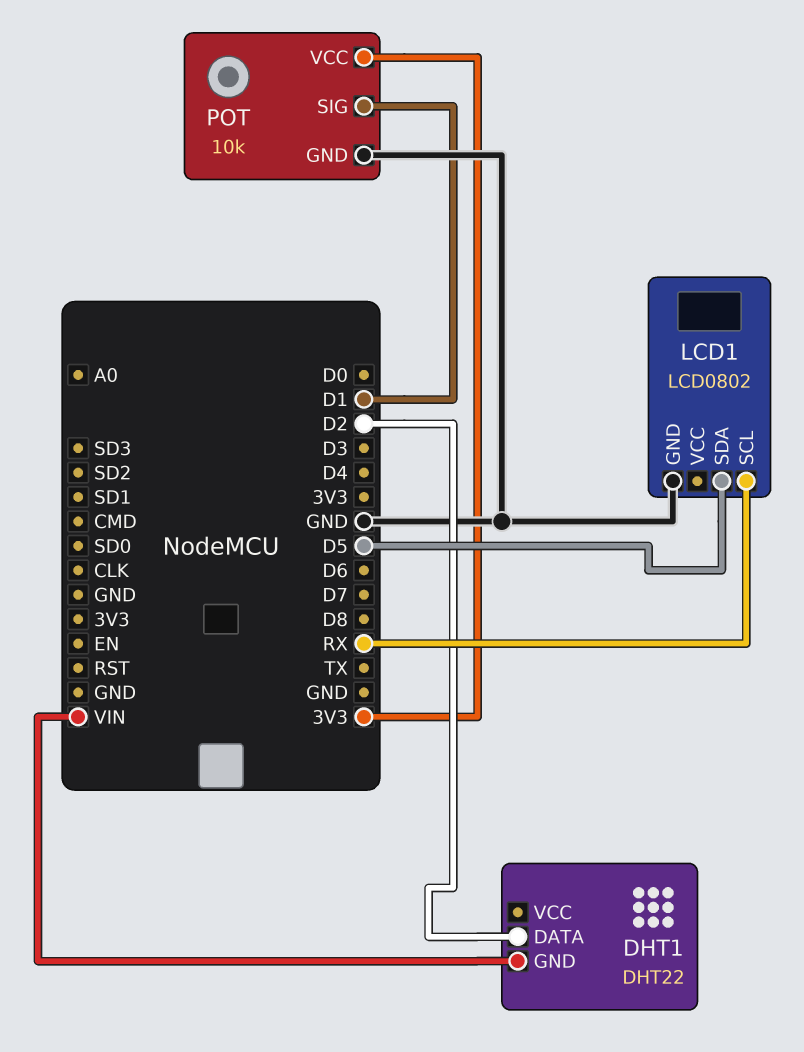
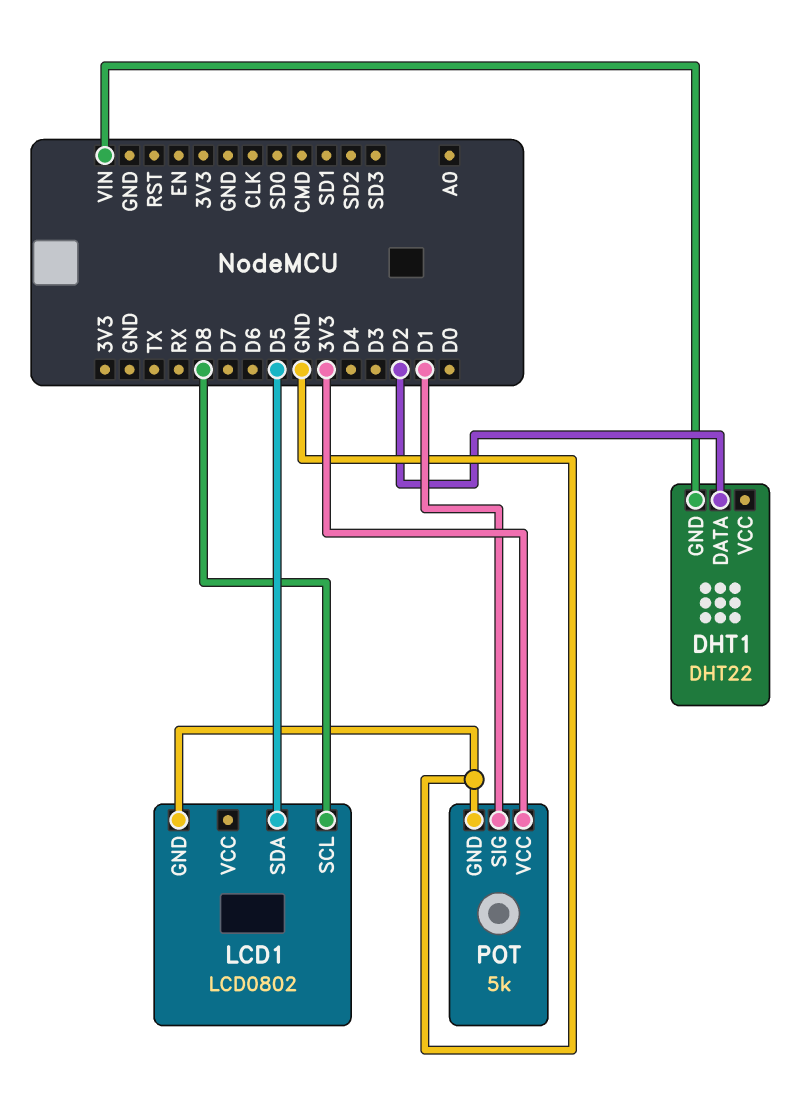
LCD1 pin SCL: RX -> D8
POT: 10k -> 5k

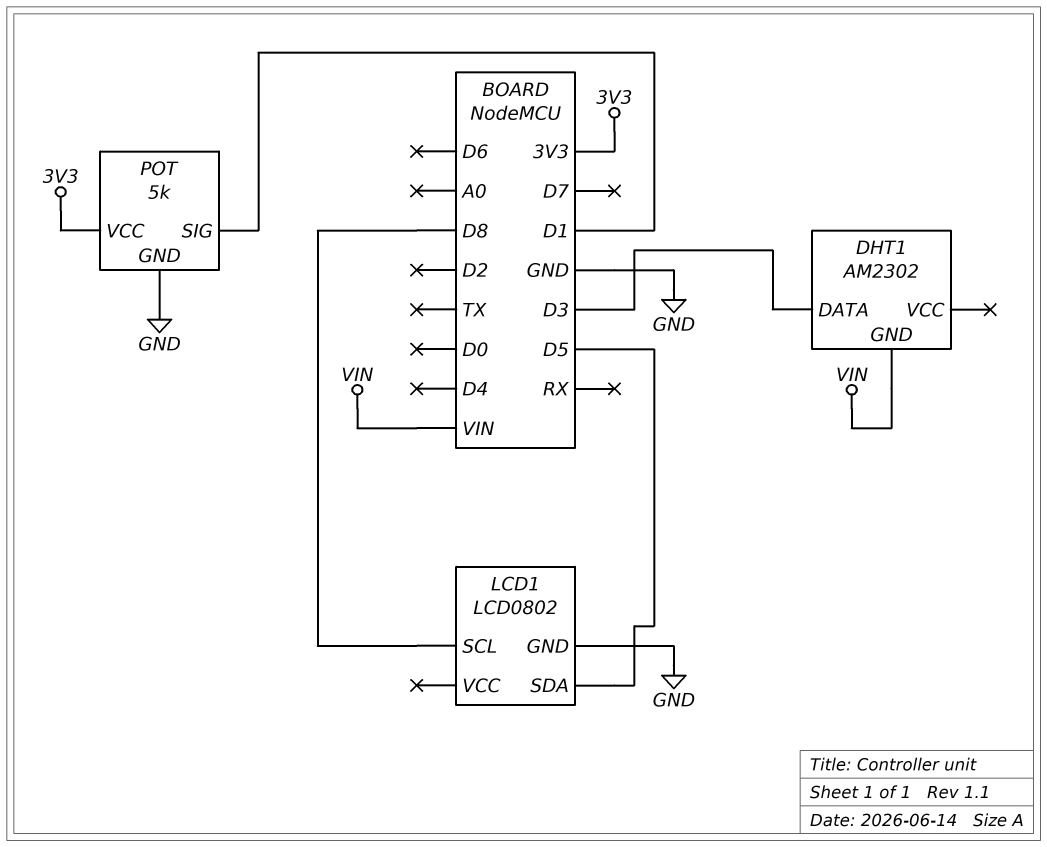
DHT1: DHT22 -> AM2302
DHT1 pin DATA: D2 -> D3

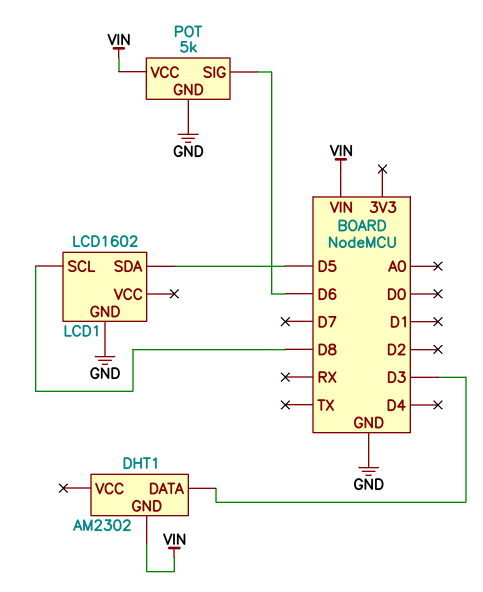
LCD1: LCD0802 -> LCD1602
POT pin SIG: D1 -> D6
POT pin VCC: 3V3 -> VIN

